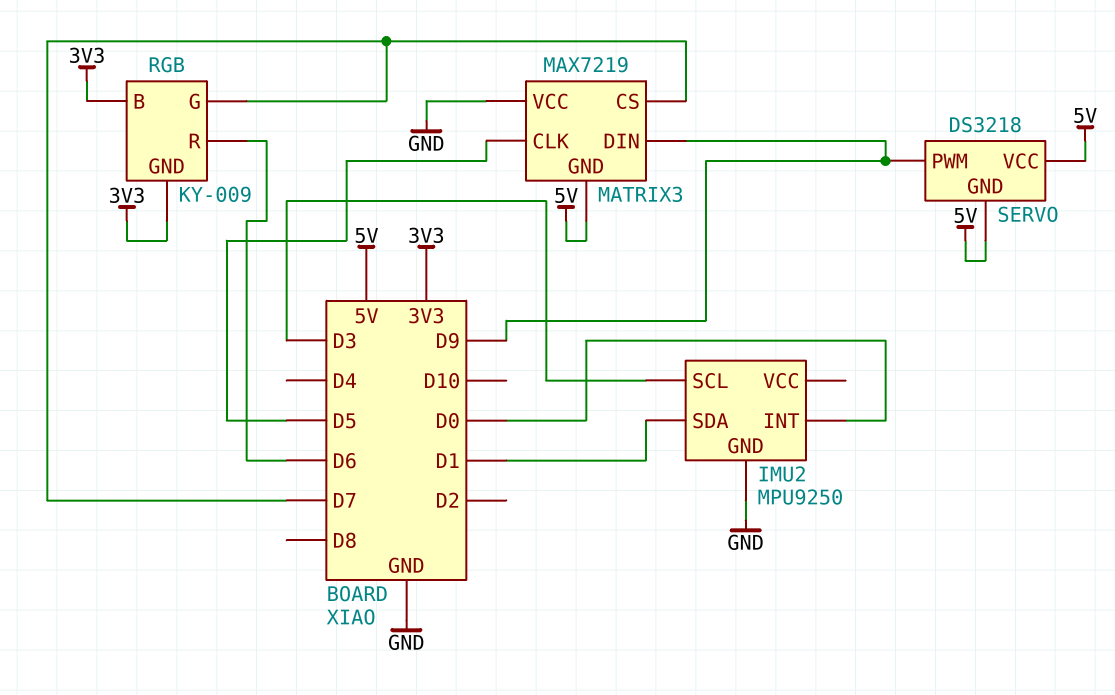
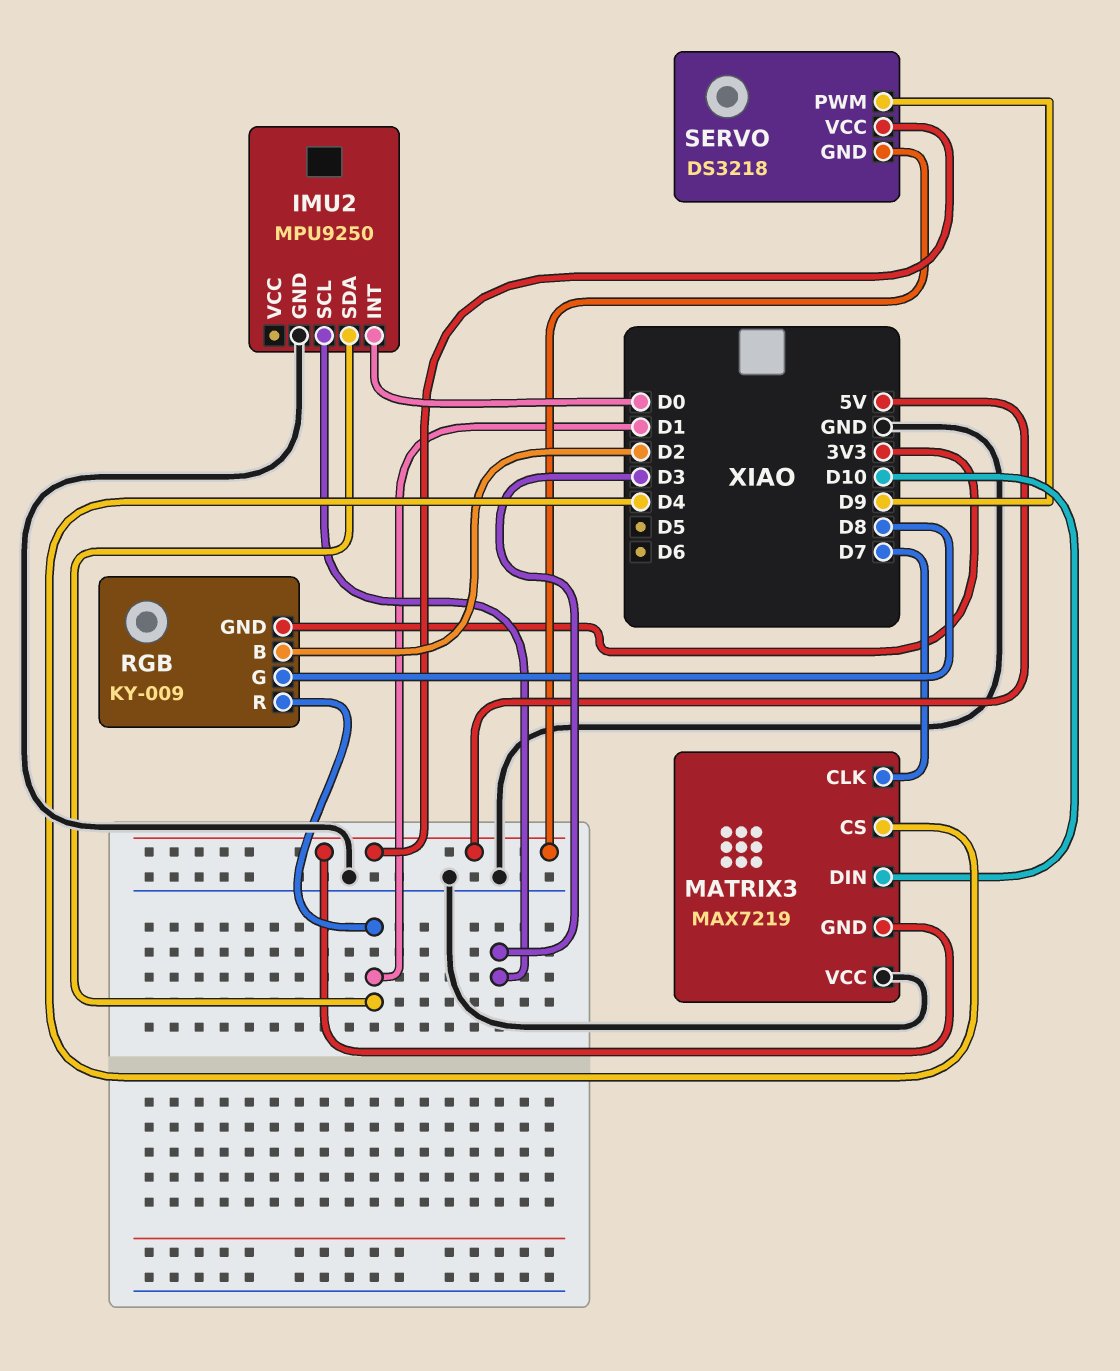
MATRIX3 pin CLK: D5 -> D7
MATRIX3 pin CS: D7 -> D4
MATRIX3 pin DIN: D9 -> D10
RGB pin B: 3V3 -> D2
RGB pin G: D7 -> D8
RGB pin R: D6 -> D1

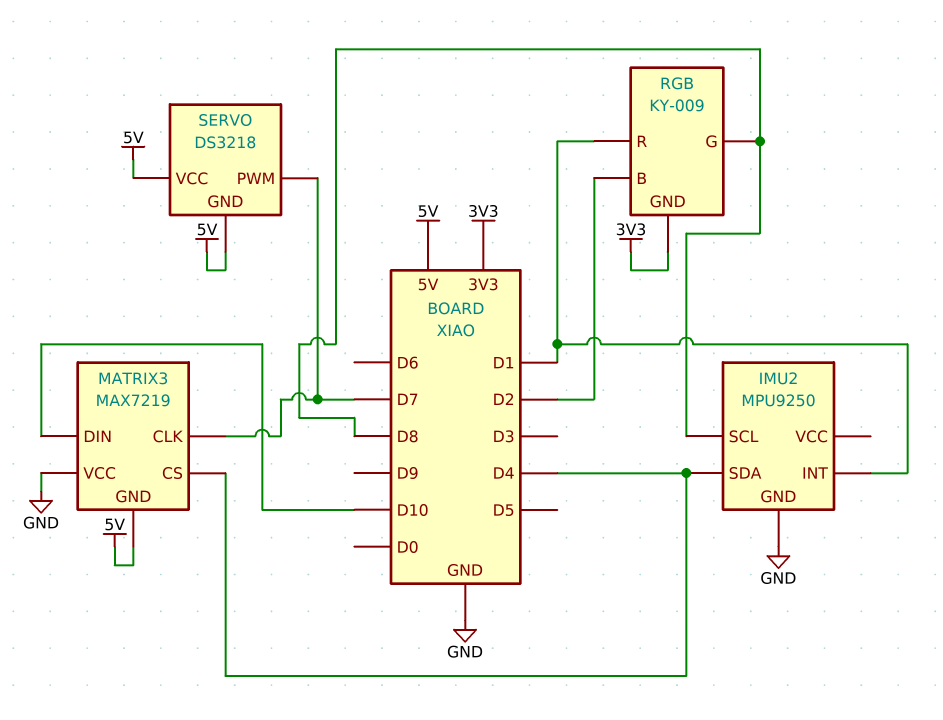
IMU2 pin INT: D0 -> D1
IMU2 pin SCL: D3 -> D8
IMU2 pin SDA: D1 -> D4
SERVO pin PWM: D9 -> D7

